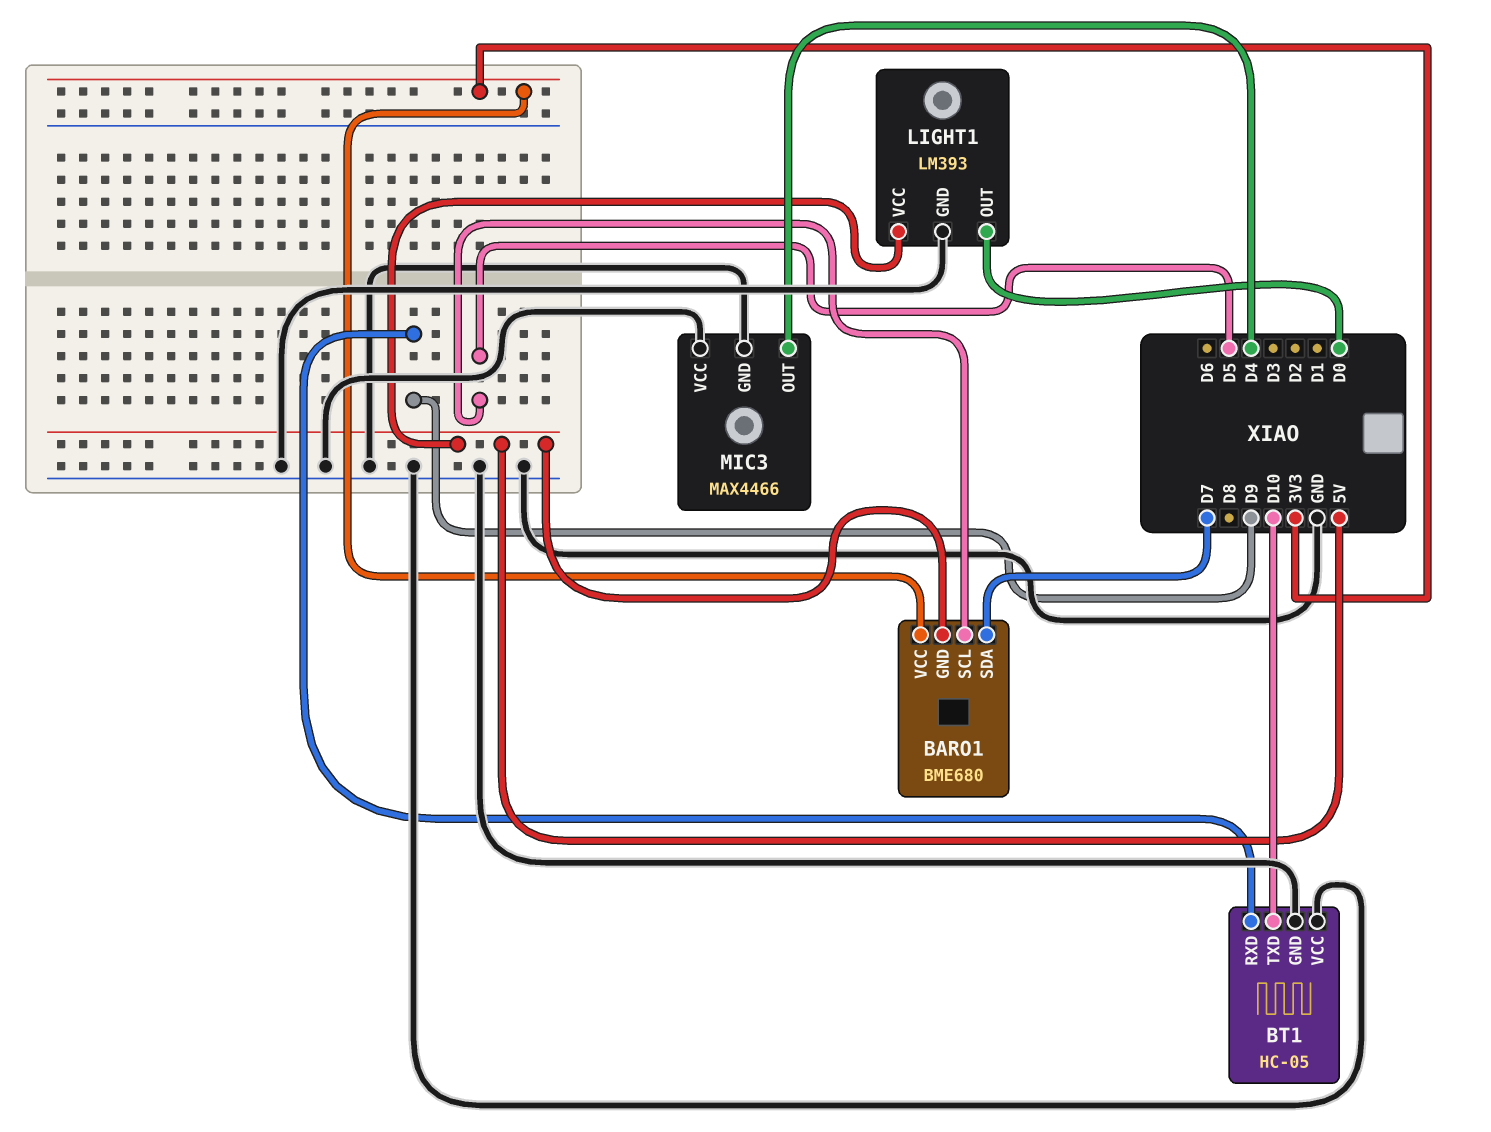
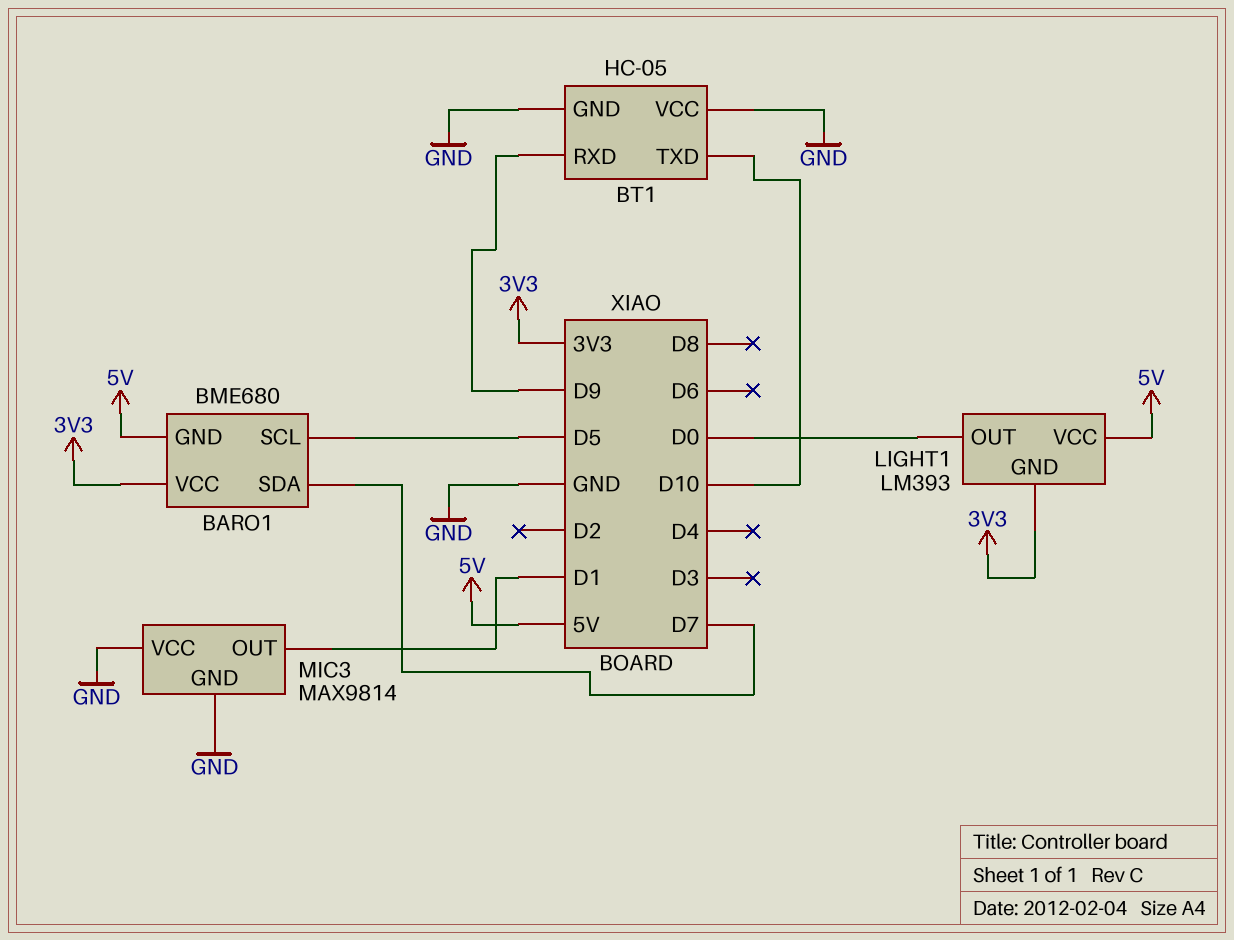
LIGHT1 pin GND: GND -> 3V3
MIC3: MAX4466 -> MAX9814
MIC3 pin OUT: D4 -> D1

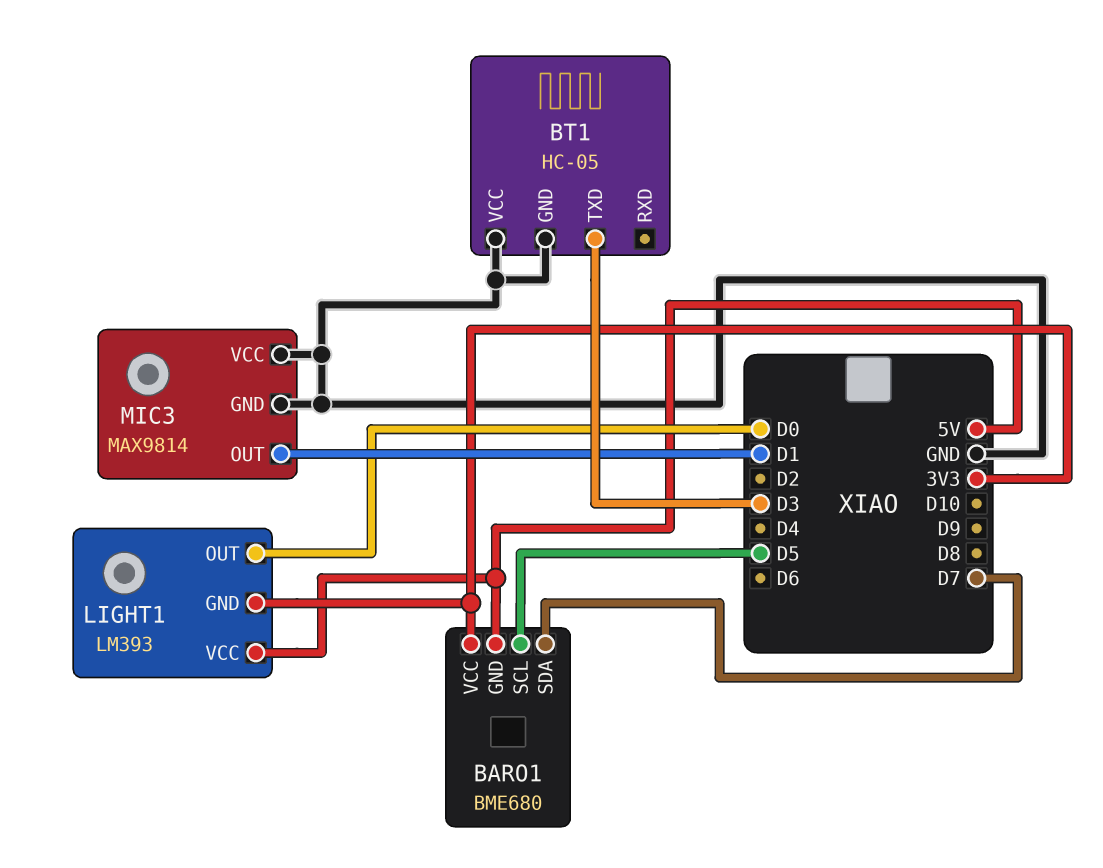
BT1 pin RXD: D9 -> none
BT1 pin TXD: D10 -> D3

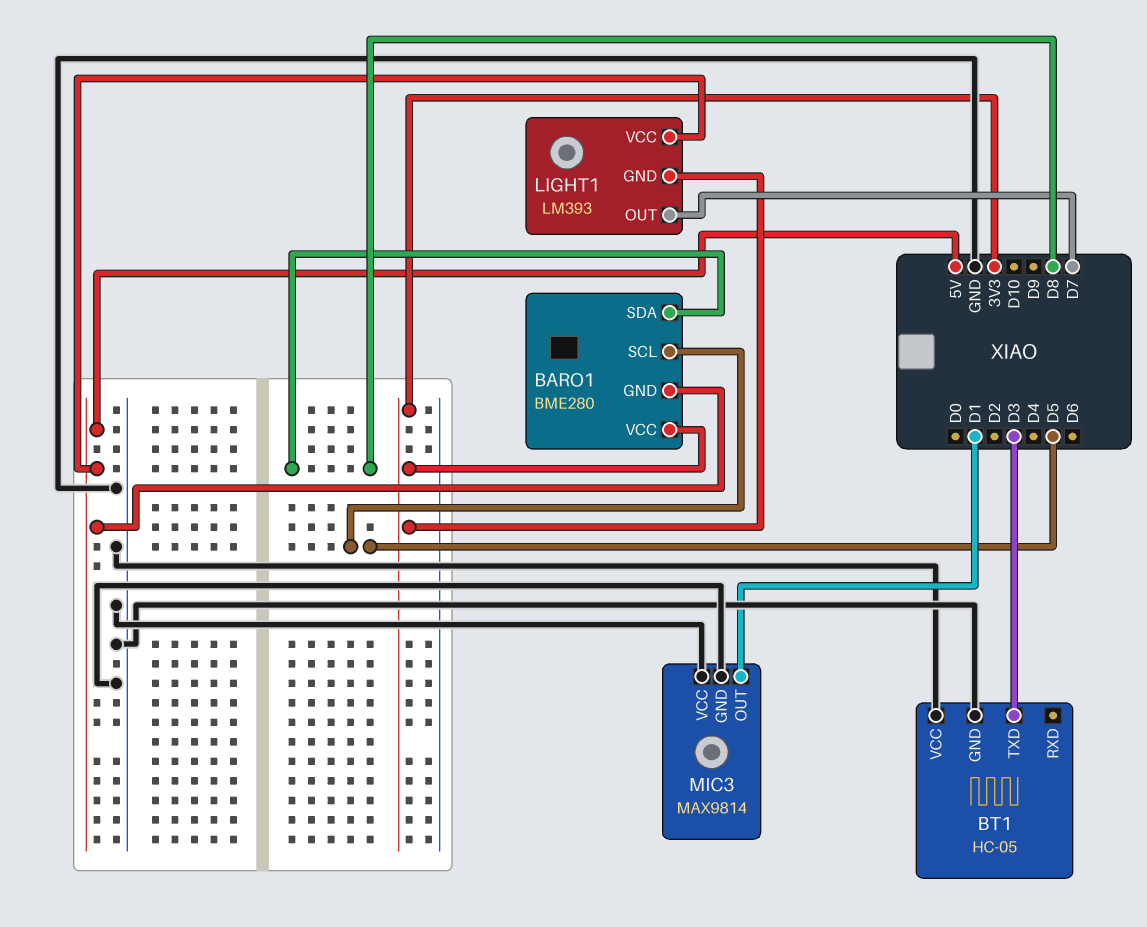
BARO1: BME680 -> BME280
BARO1 pin SDA: D7 -> D8
LIGHT1 pin OUT: D0 -> D7

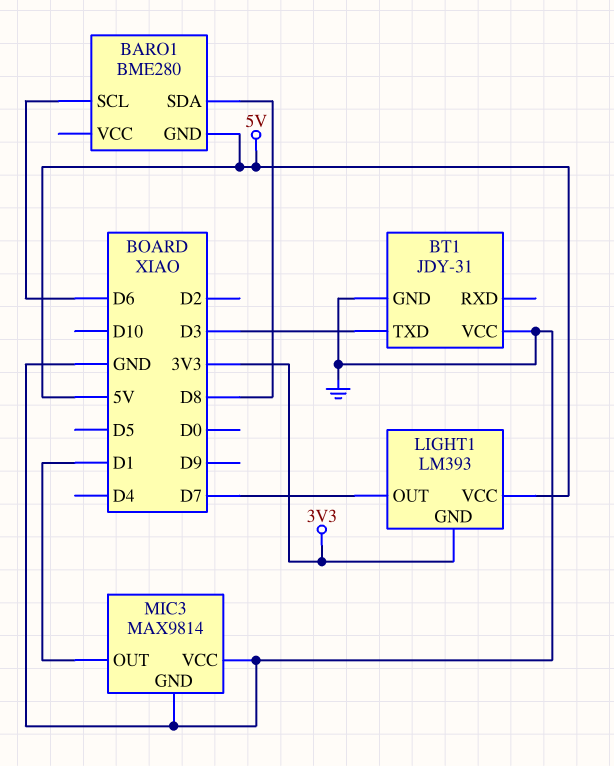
BARO1 pin SCL: D5 -> D6
BARO1 pin VCC: 3V3 -> none
BT1: HC-05 -> JDY-31

